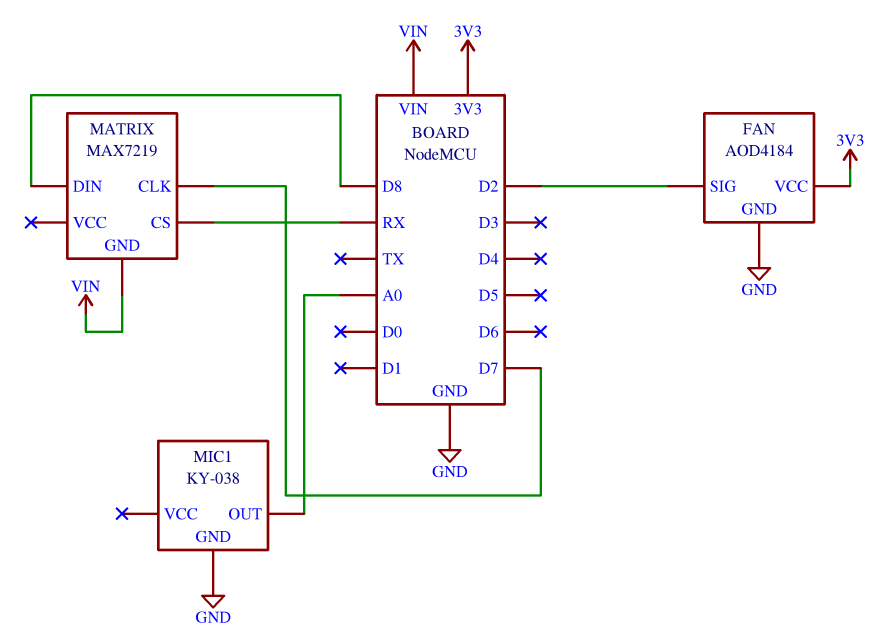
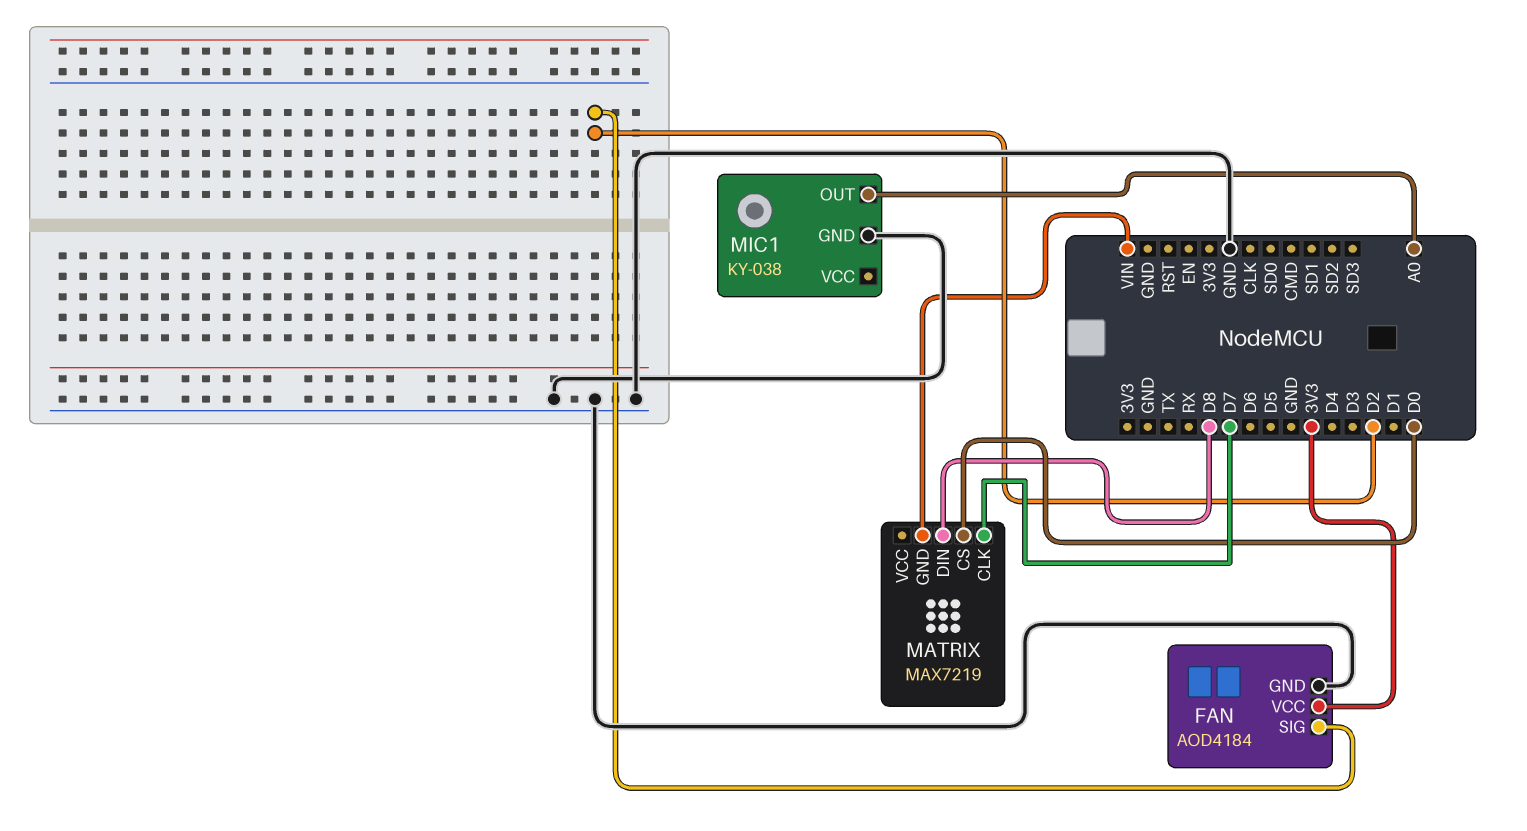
MATRIX pin CS: RX -> D0

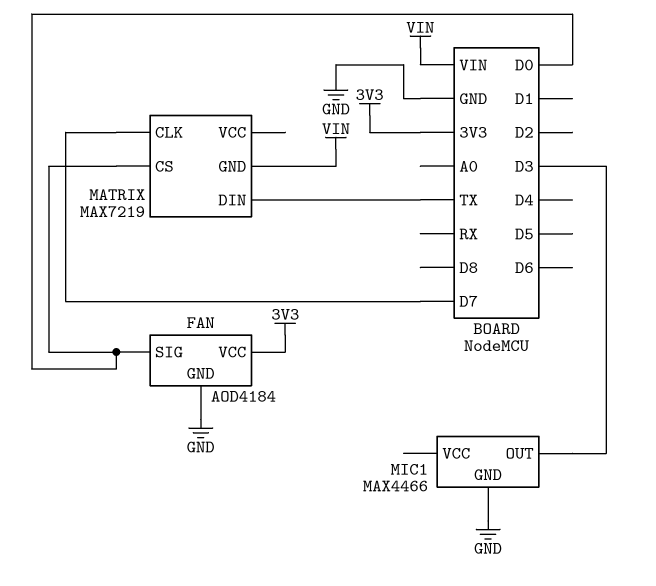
FAN pin SIG: D2 -> D0
MATRIX pin DIN: D8 -> TX
MIC1: KY-038 -> MAX4466
MIC1 pin OUT: A0 -> D3

